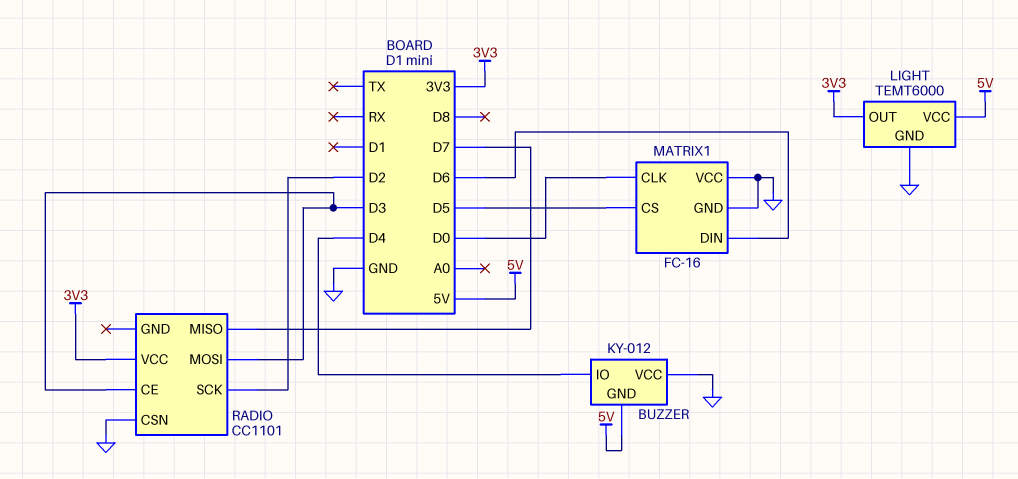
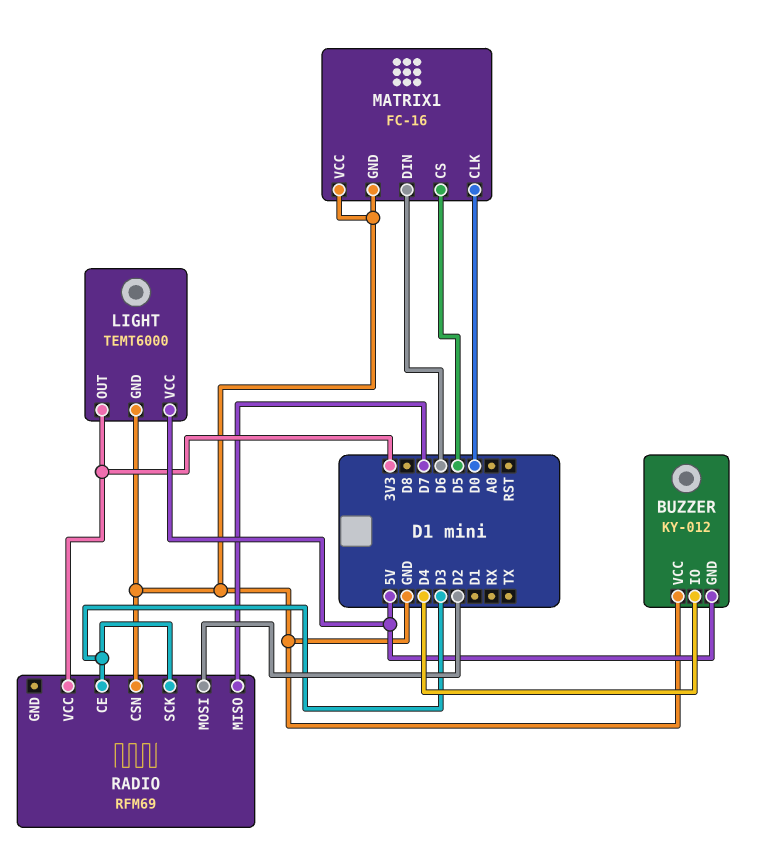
RADIO: CC1101 -> RFM69
RADIO pin MOSI: D3 -> D2
RADIO pin SCK: D2 -> D3

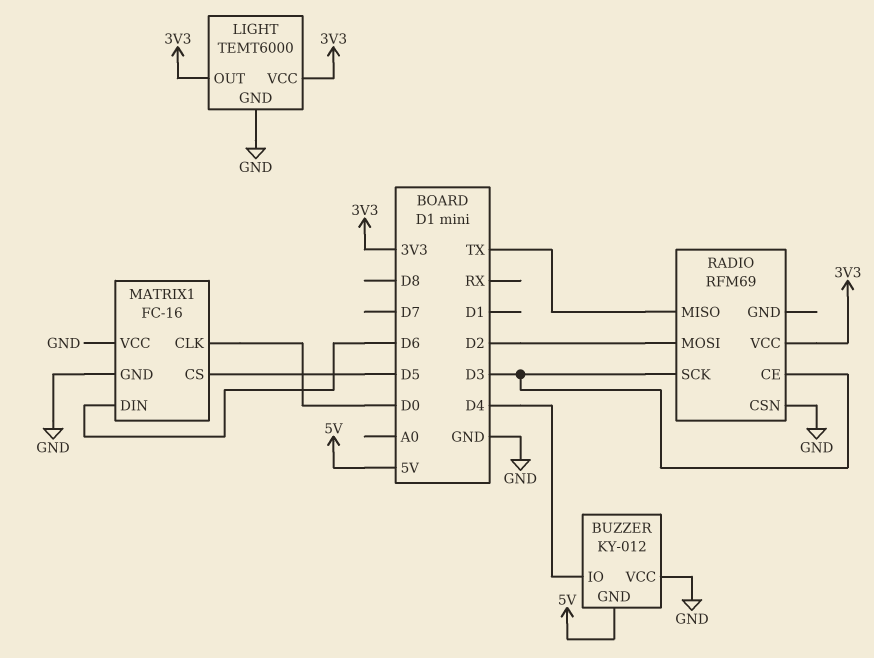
LIGHT pin VCC: 5V -> 3V3
RADIO pin MISO: D7 -> TX

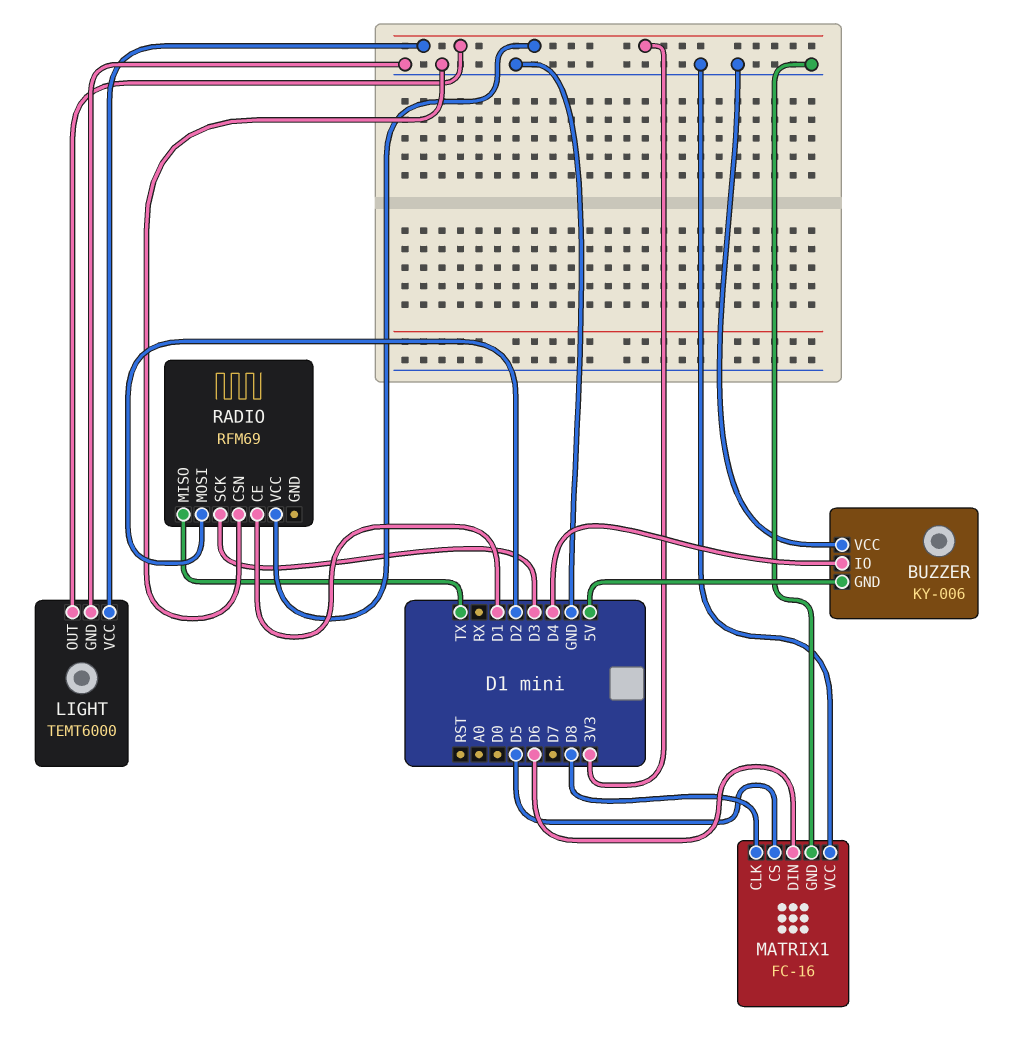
BUZZER: KY-012 -> KY-006
MATRIX1 pin CLK: D0 -> D8
RADIO pin CE: D3 -> D1

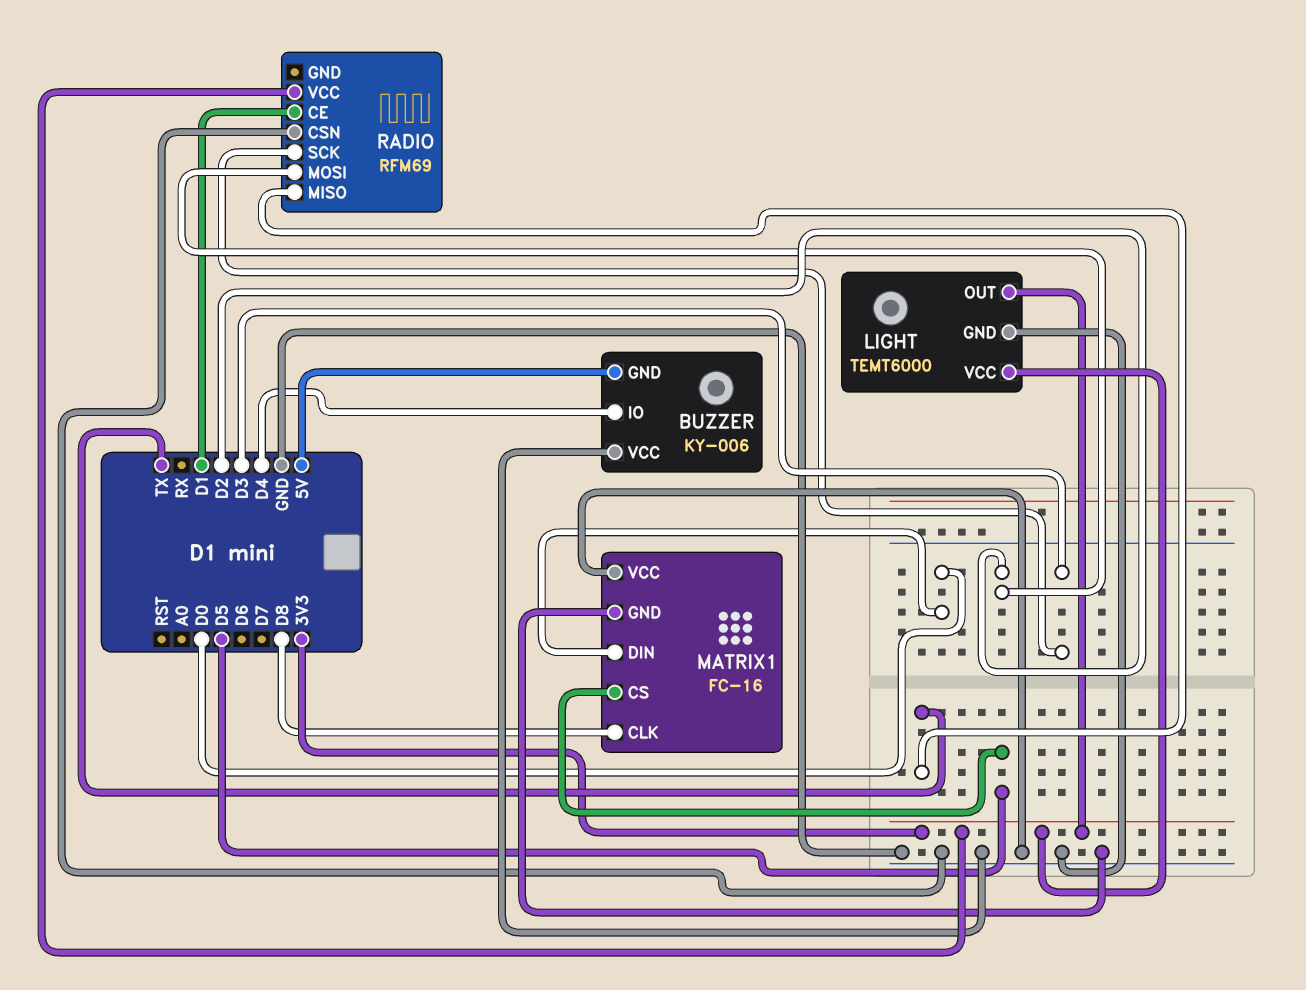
MATRIX1 pin DIN: D6 -> D0

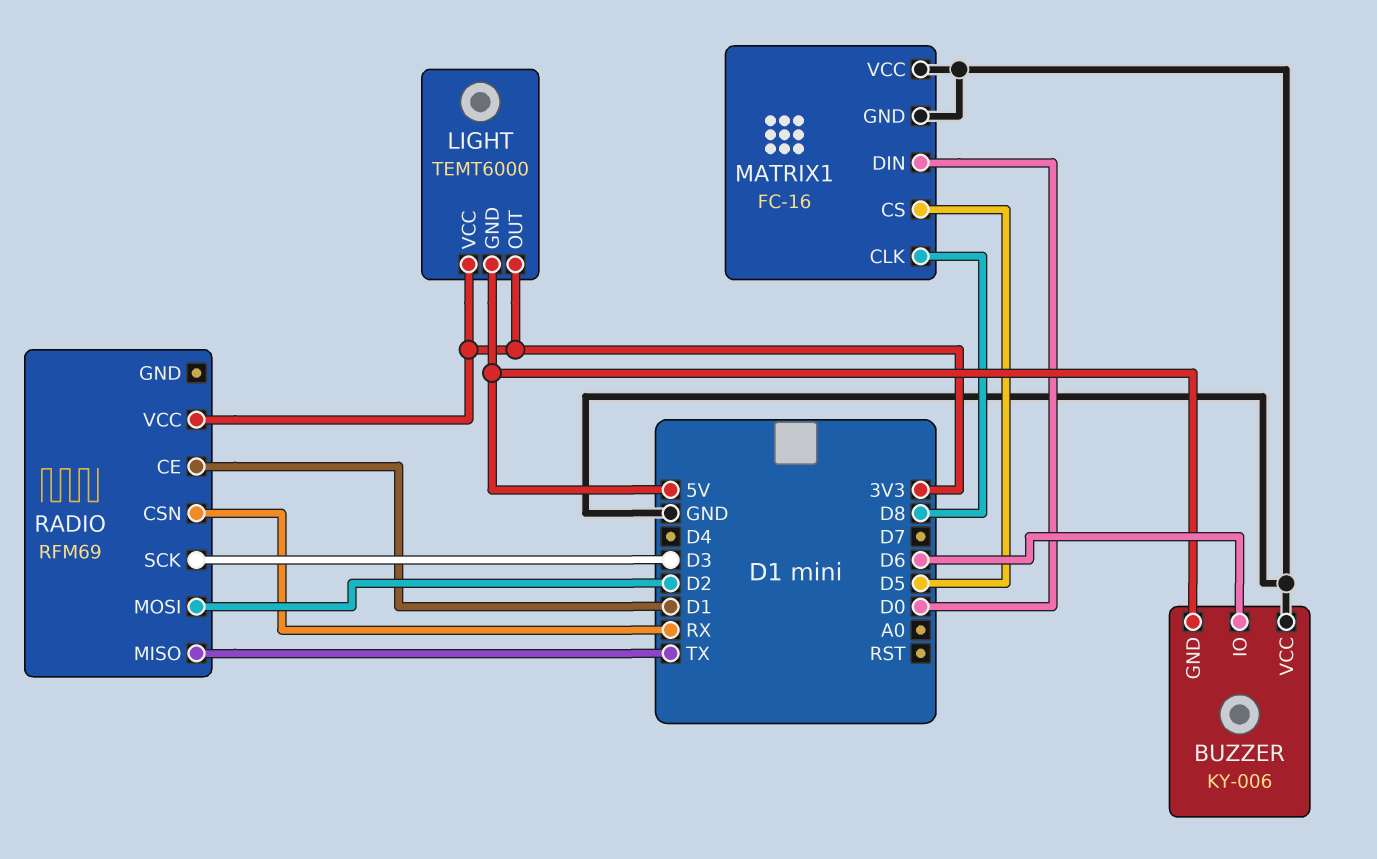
BUZZER pin IO: D4 -> D6
LIGHT pin GND: GND -> 5V
RADIO pin CSN: GND -> RX

